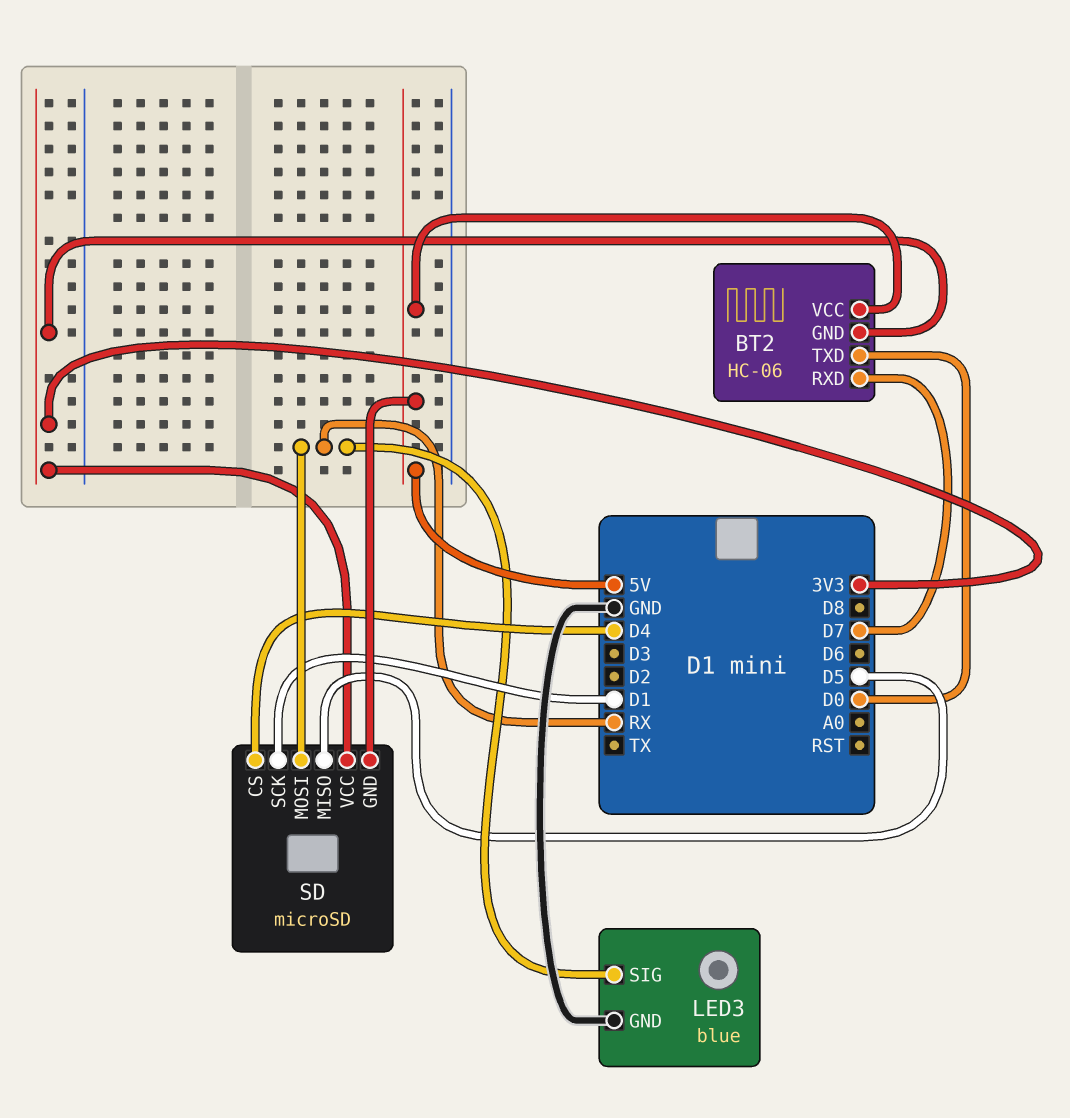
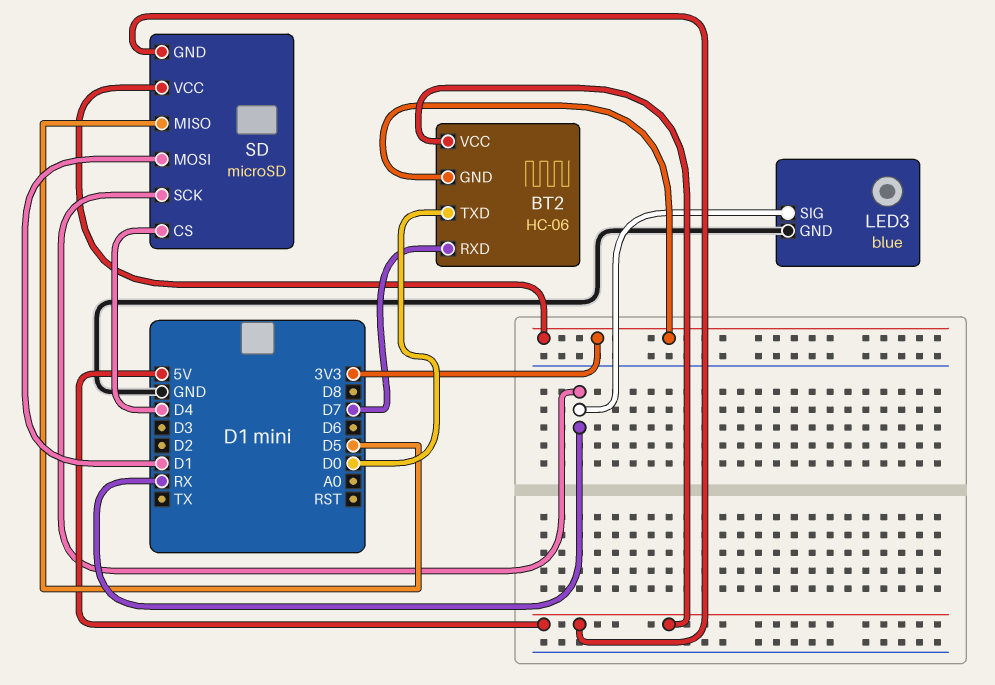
SD pin MOSI: RX -> D1
SD pin SCK: D1 -> RX

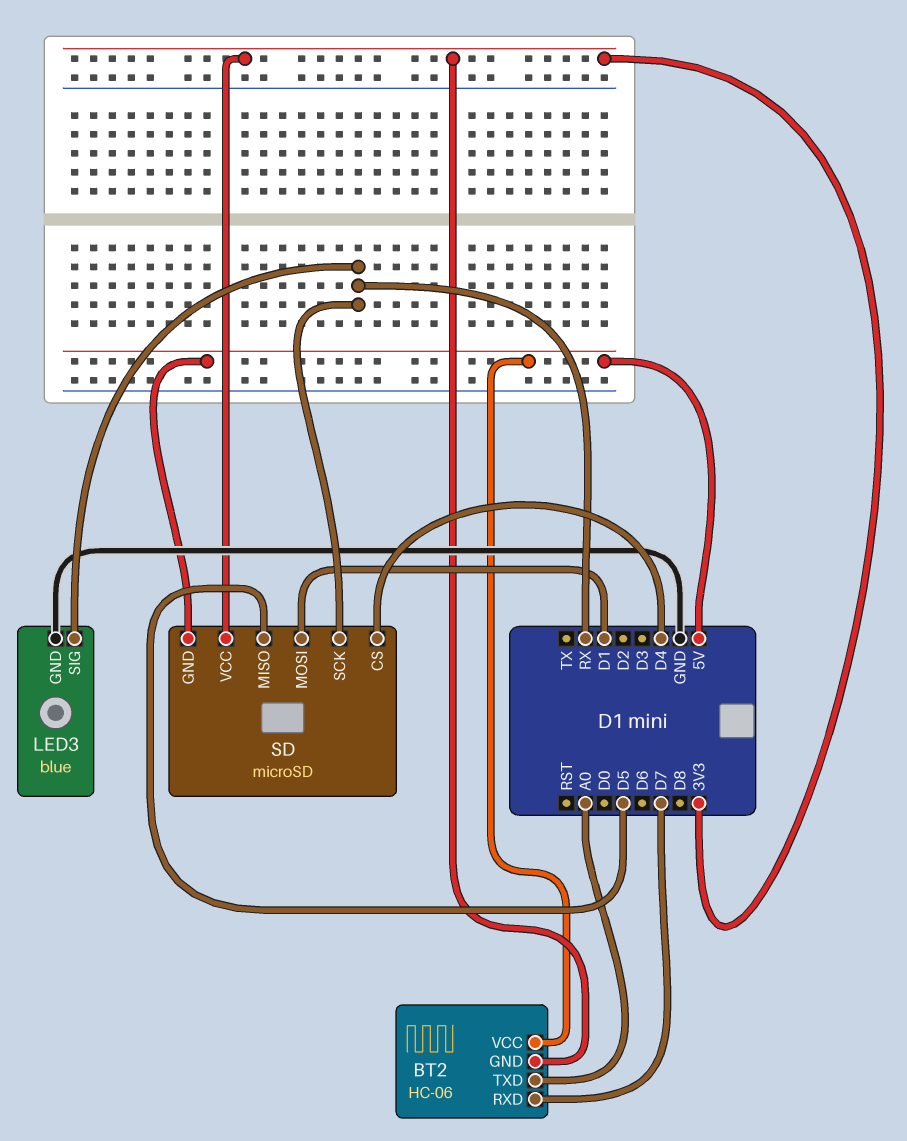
BT2 pin TXD: D0 -> A0

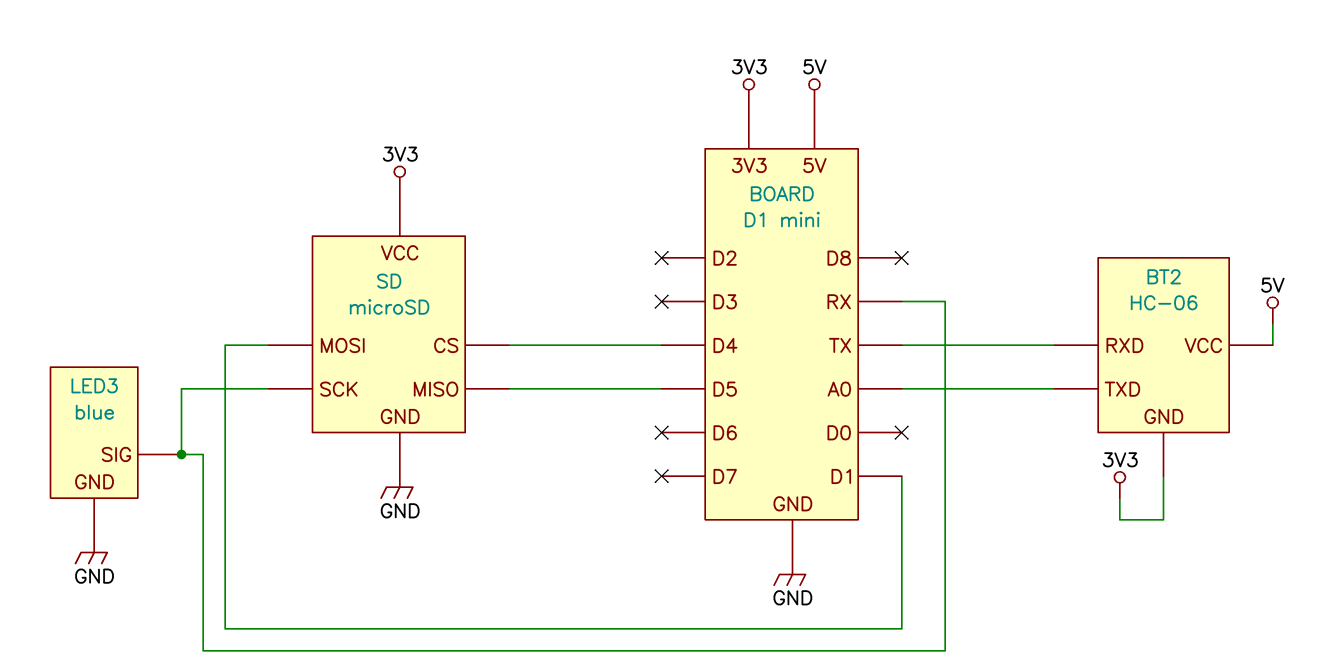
BT2 pin RXD: D7 -> TX
SD pin GND: 5V -> GND

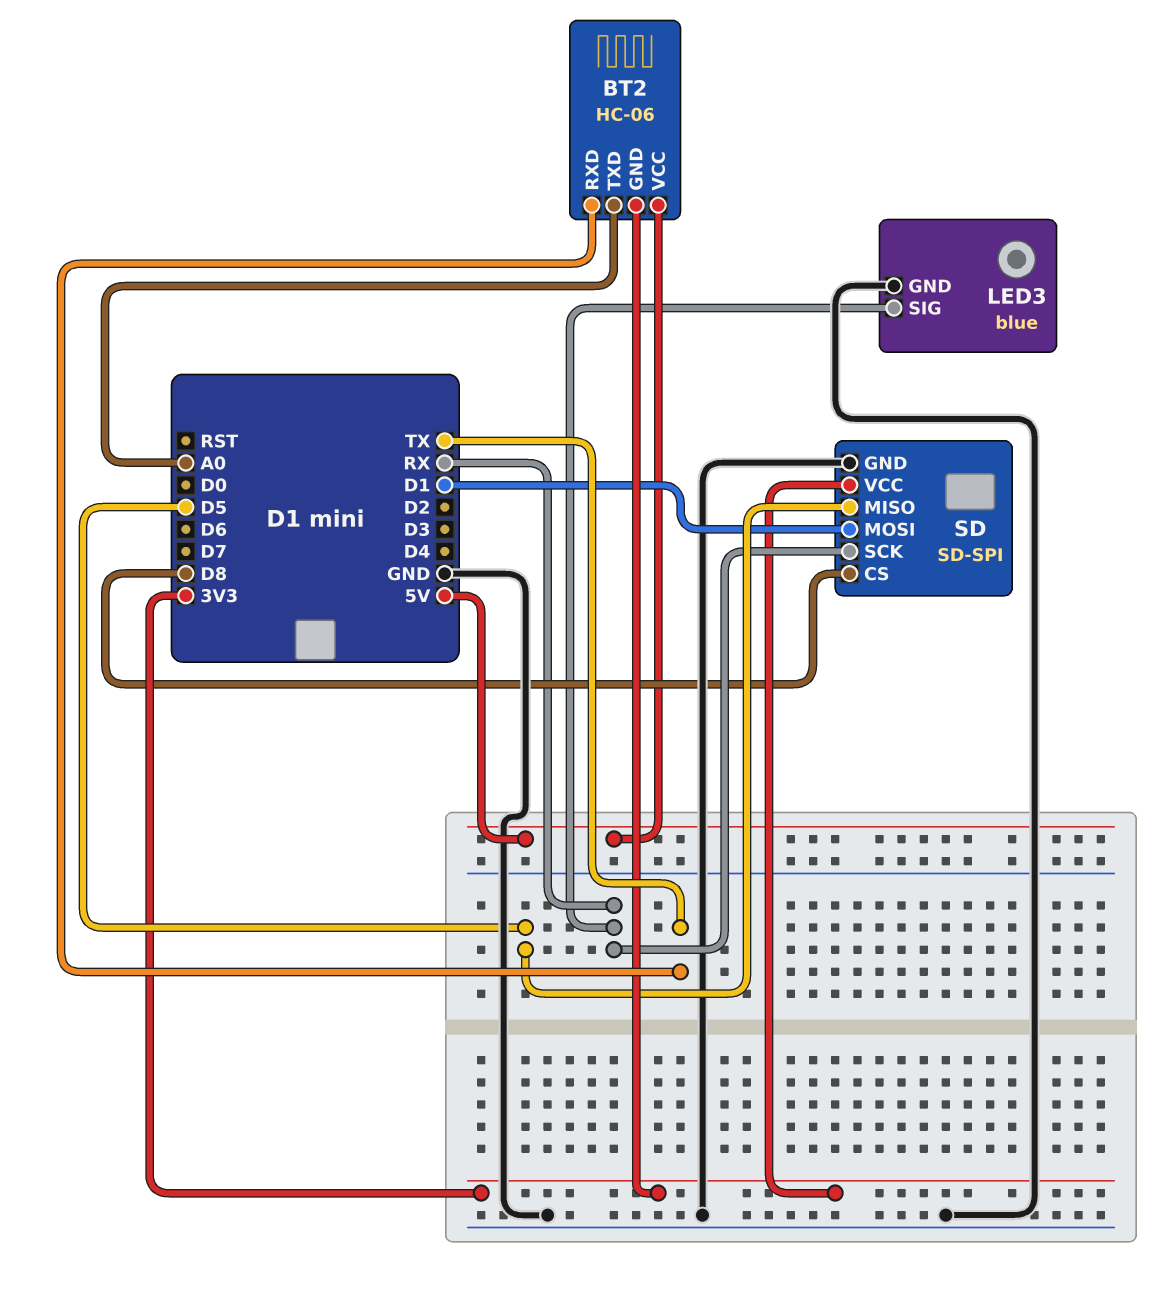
SD: microSD -> SD-SPI
SD pin CS: D4 -> D8

